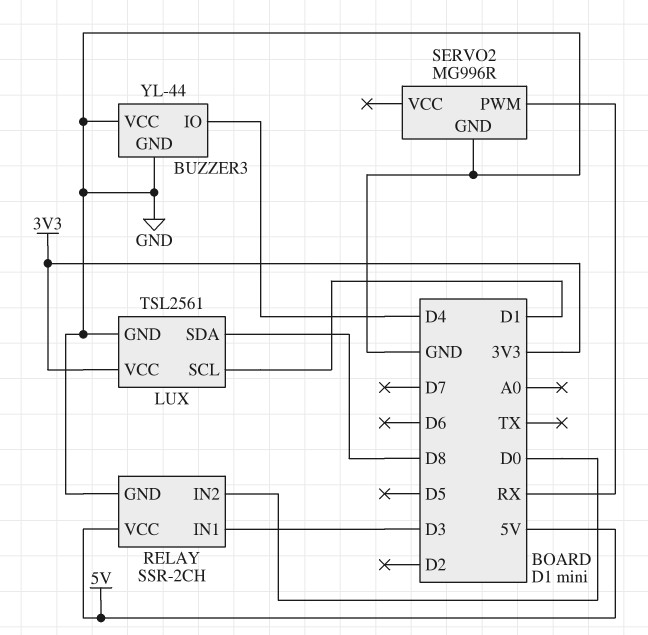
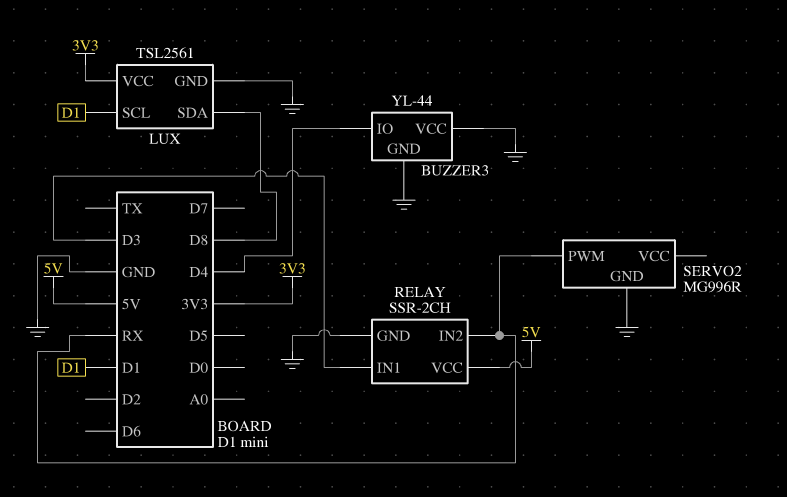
RELAY pin IN2: D0 -> RX

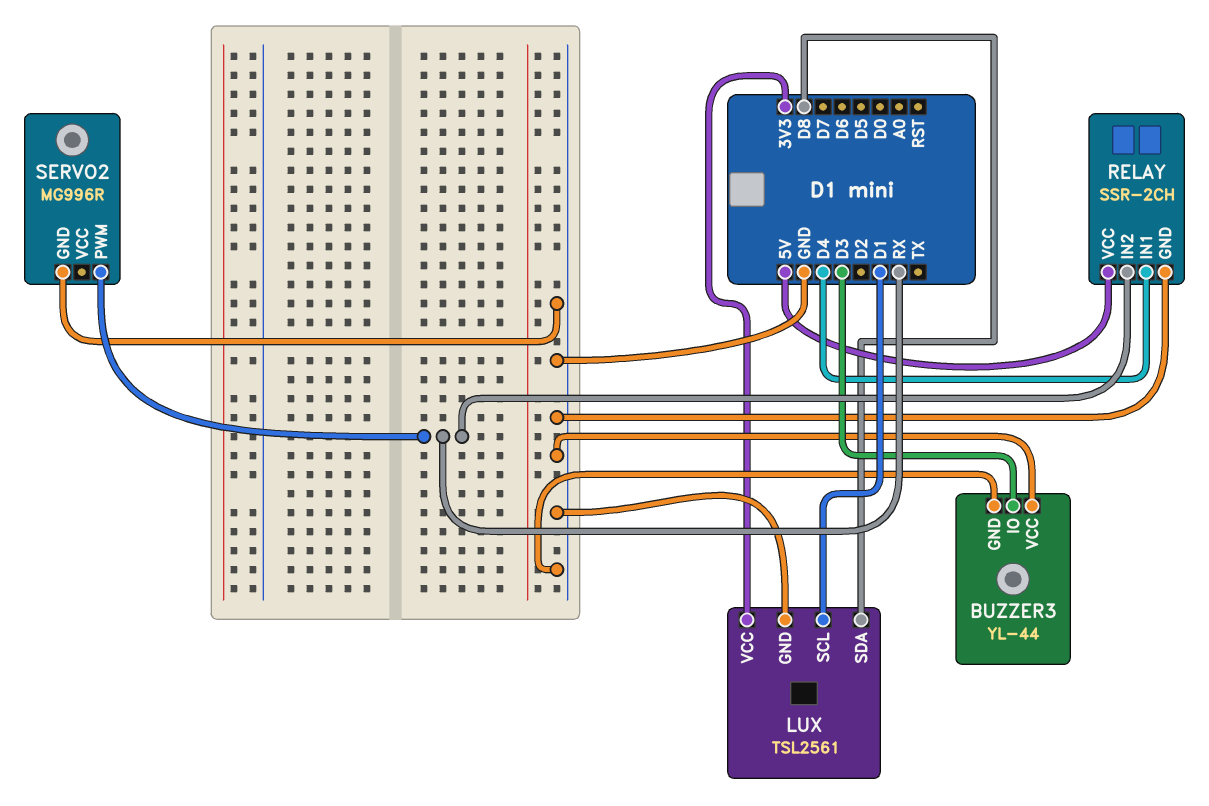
BUZZER3 pin IO: D4 -> D3
RELAY pin IN1: D3 -> D4

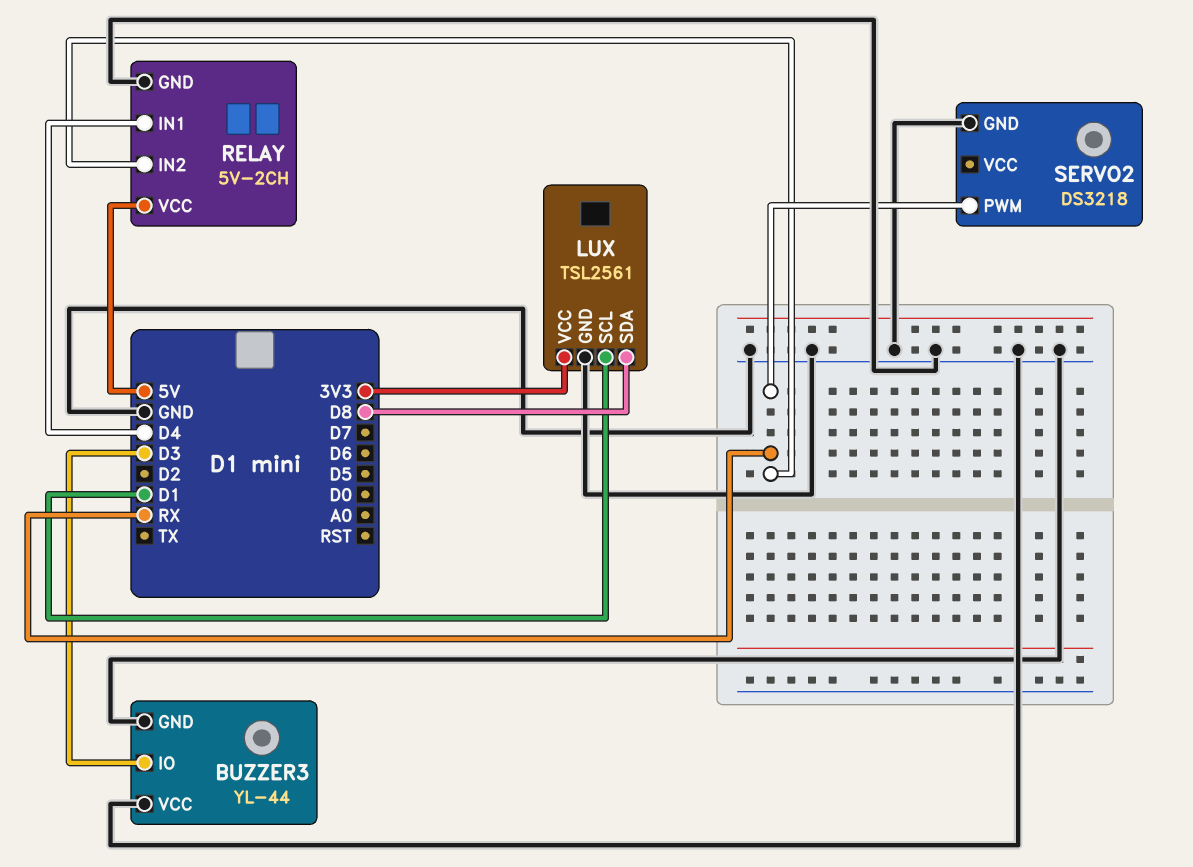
RELAY: SSR-2CH -> 5V-2CH
SERVO2: MG996R -> DS3218

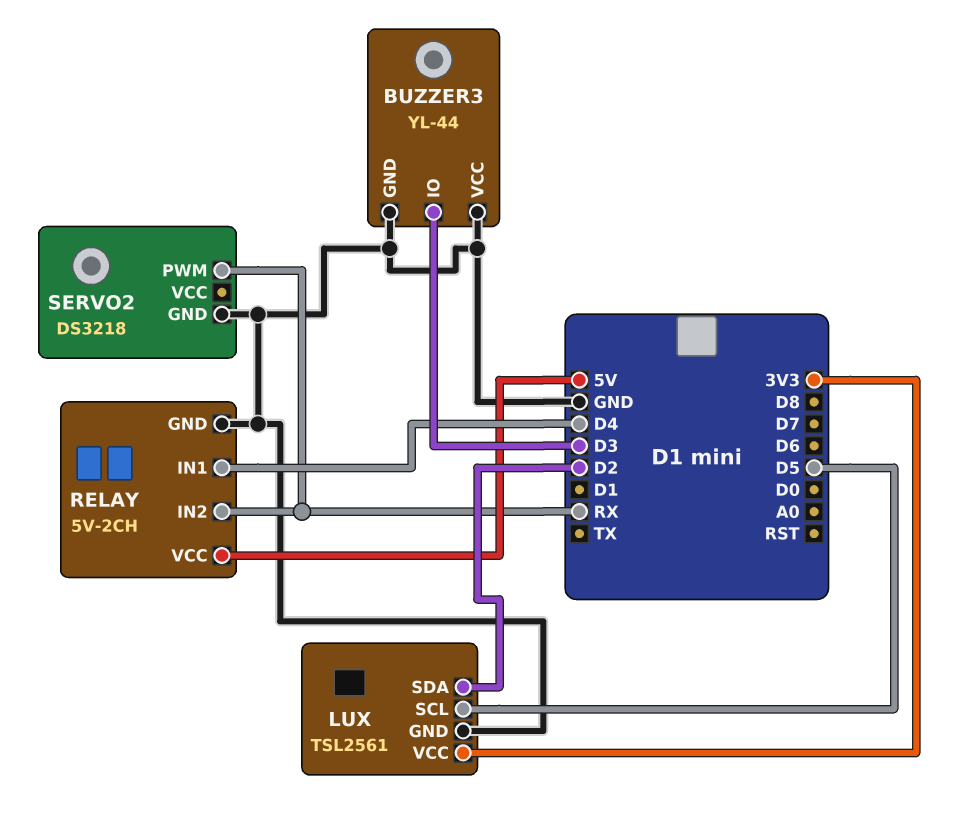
LUX pin SCL: D1 -> D5
LUX pin SDA: D8 -> D2

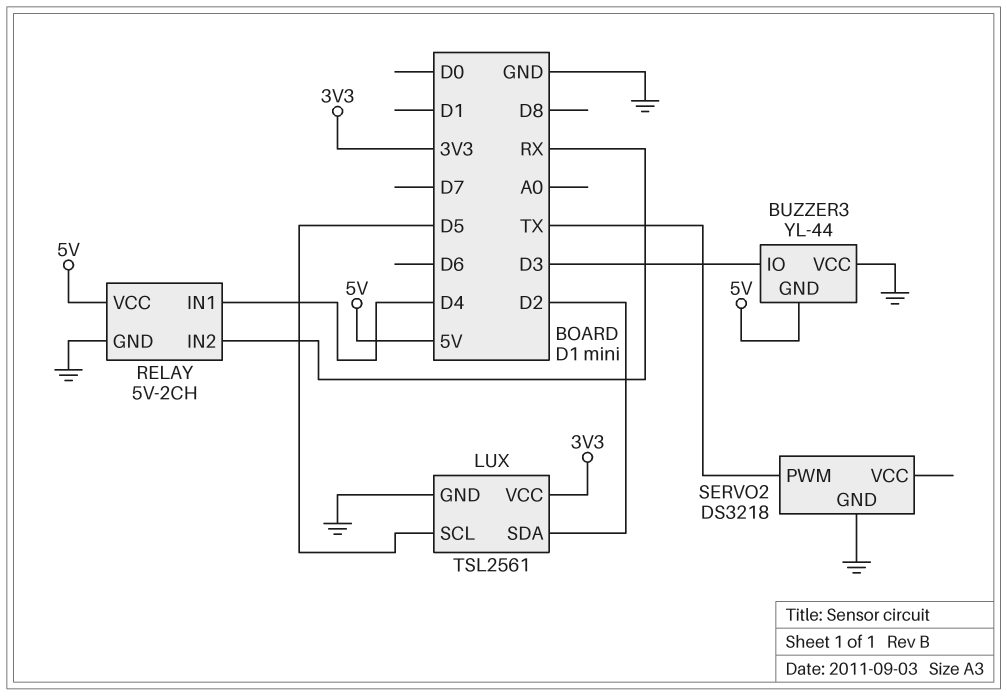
BUZZER3 pin GND: GND -> 5V
SERVO2 pin PWM: RX -> TX

